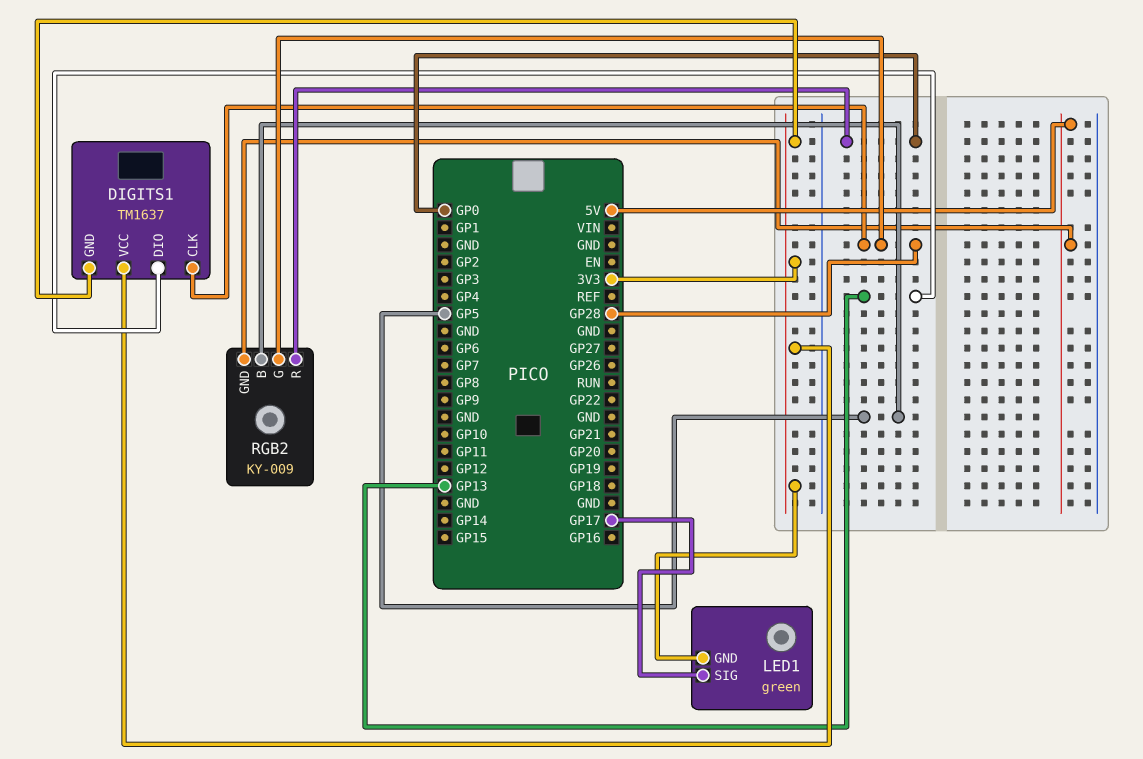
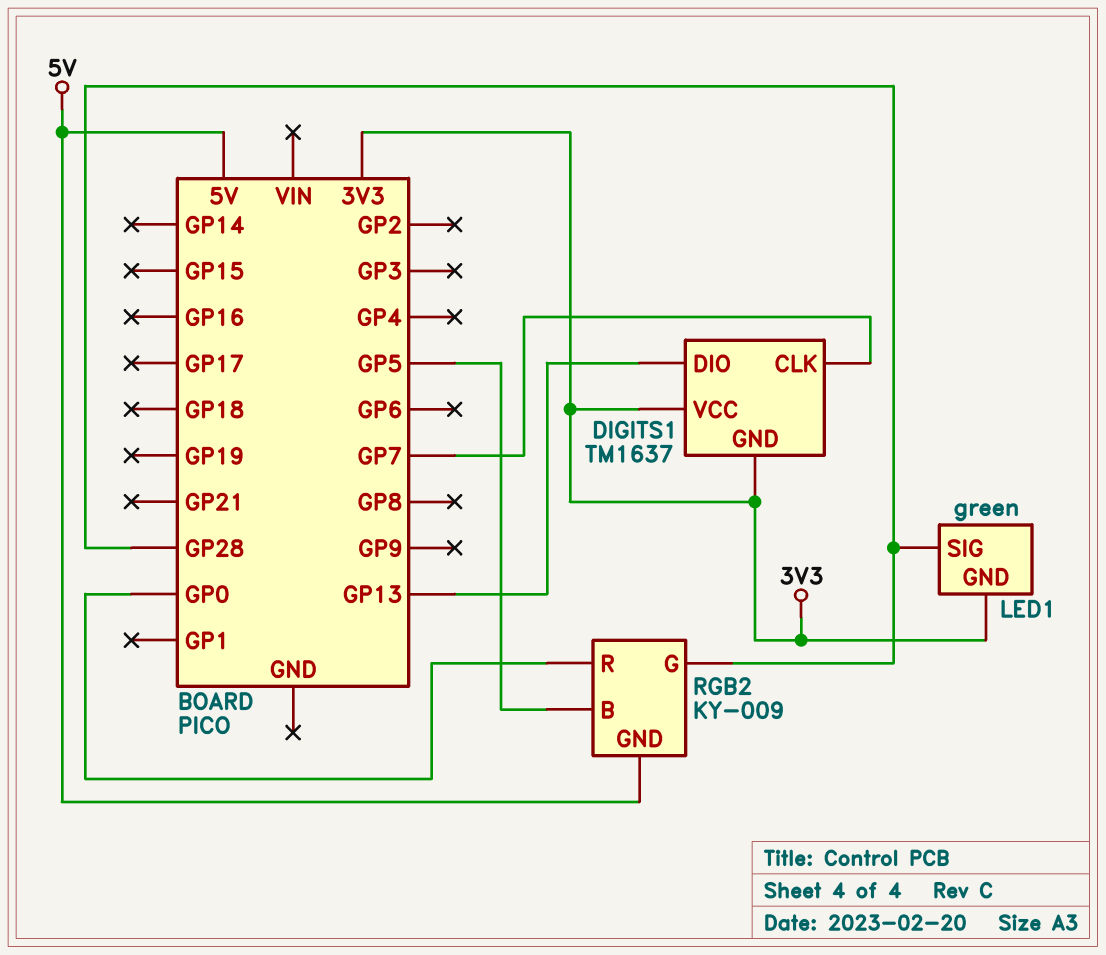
DIGITS1 pin CLK: GP28 -> GP7
LED1 pin SIG: GP17 -> GP28

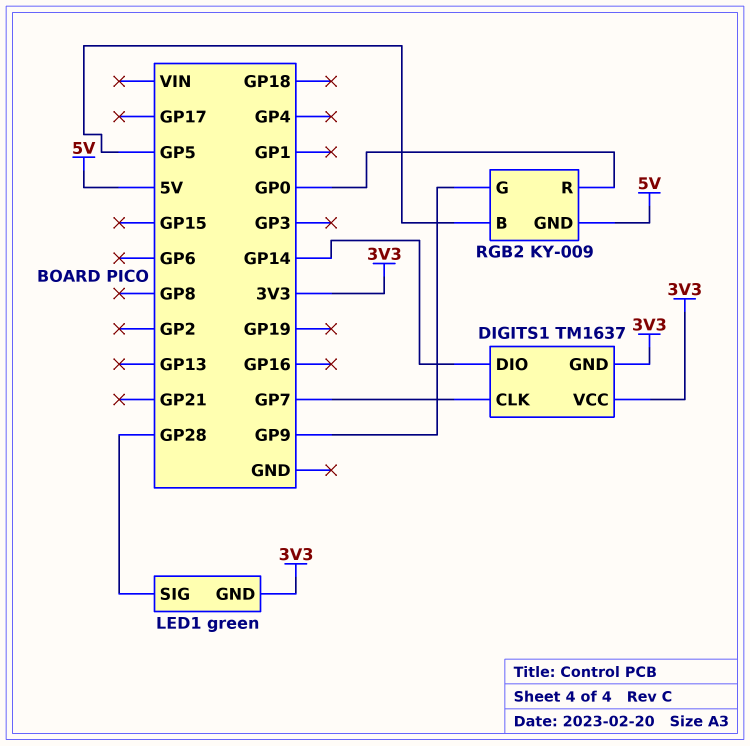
DIGITS1 pin DIO: GP13 -> GP14
RGB2 pin G: GP28 -> GP9

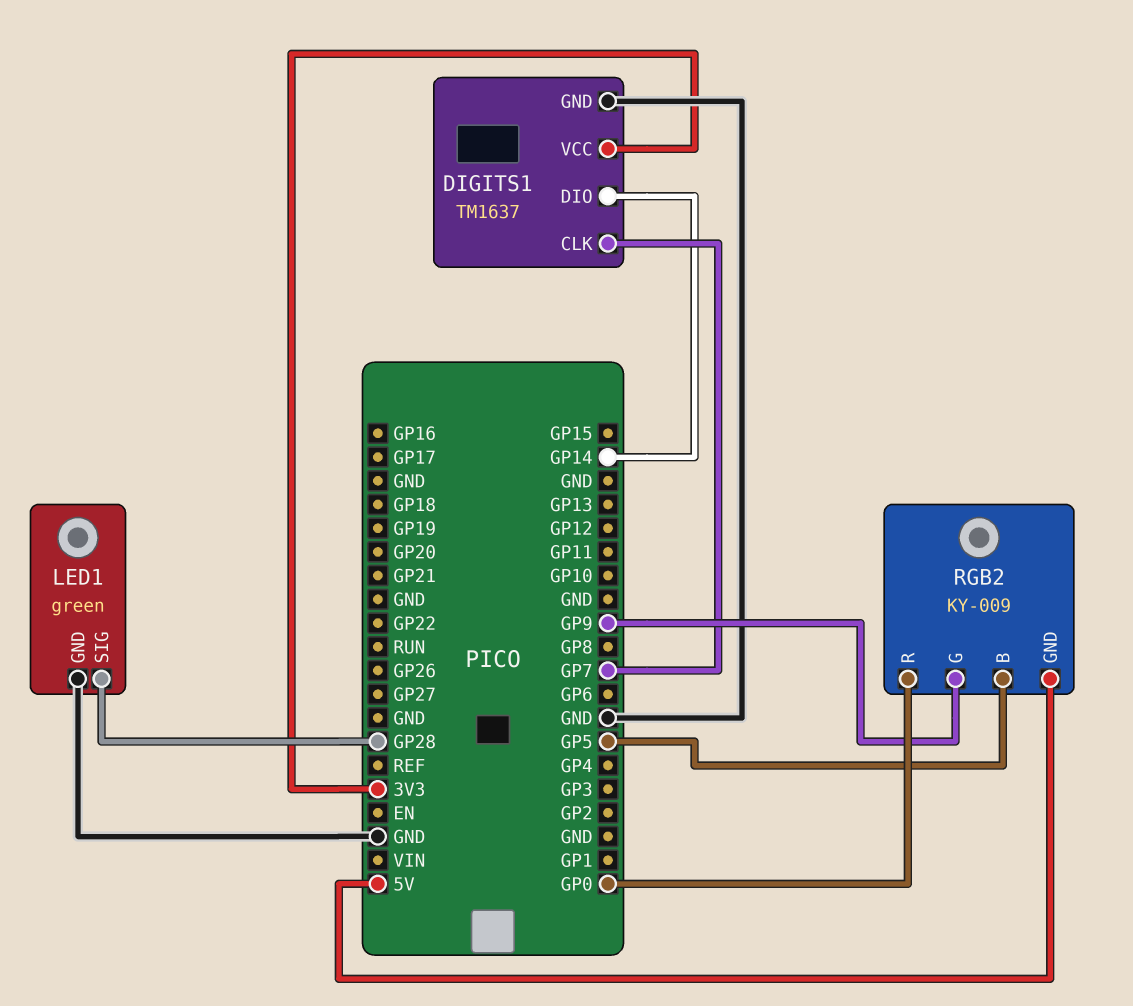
DIGITS1 pin GND: 3V3 -> GND
LED1 pin GND: 3V3 -> GND

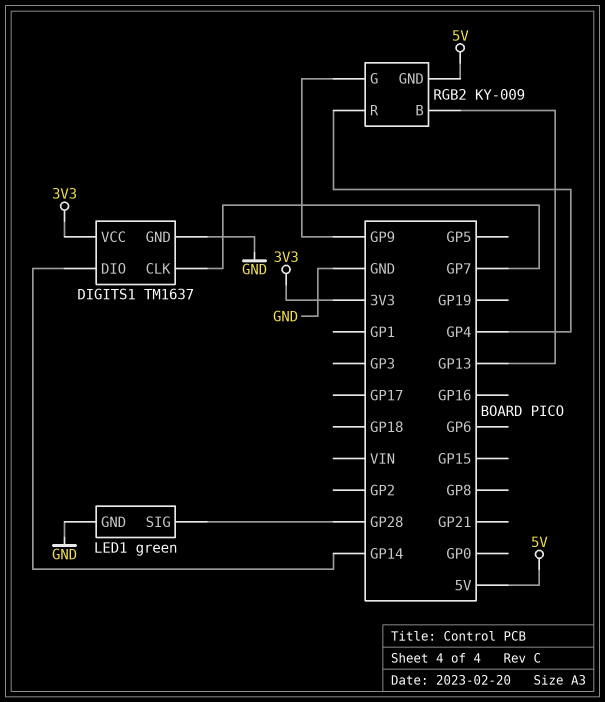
RGB2 pin B: GP5 -> GP13
RGB2 pin R: GP0 -> GP4

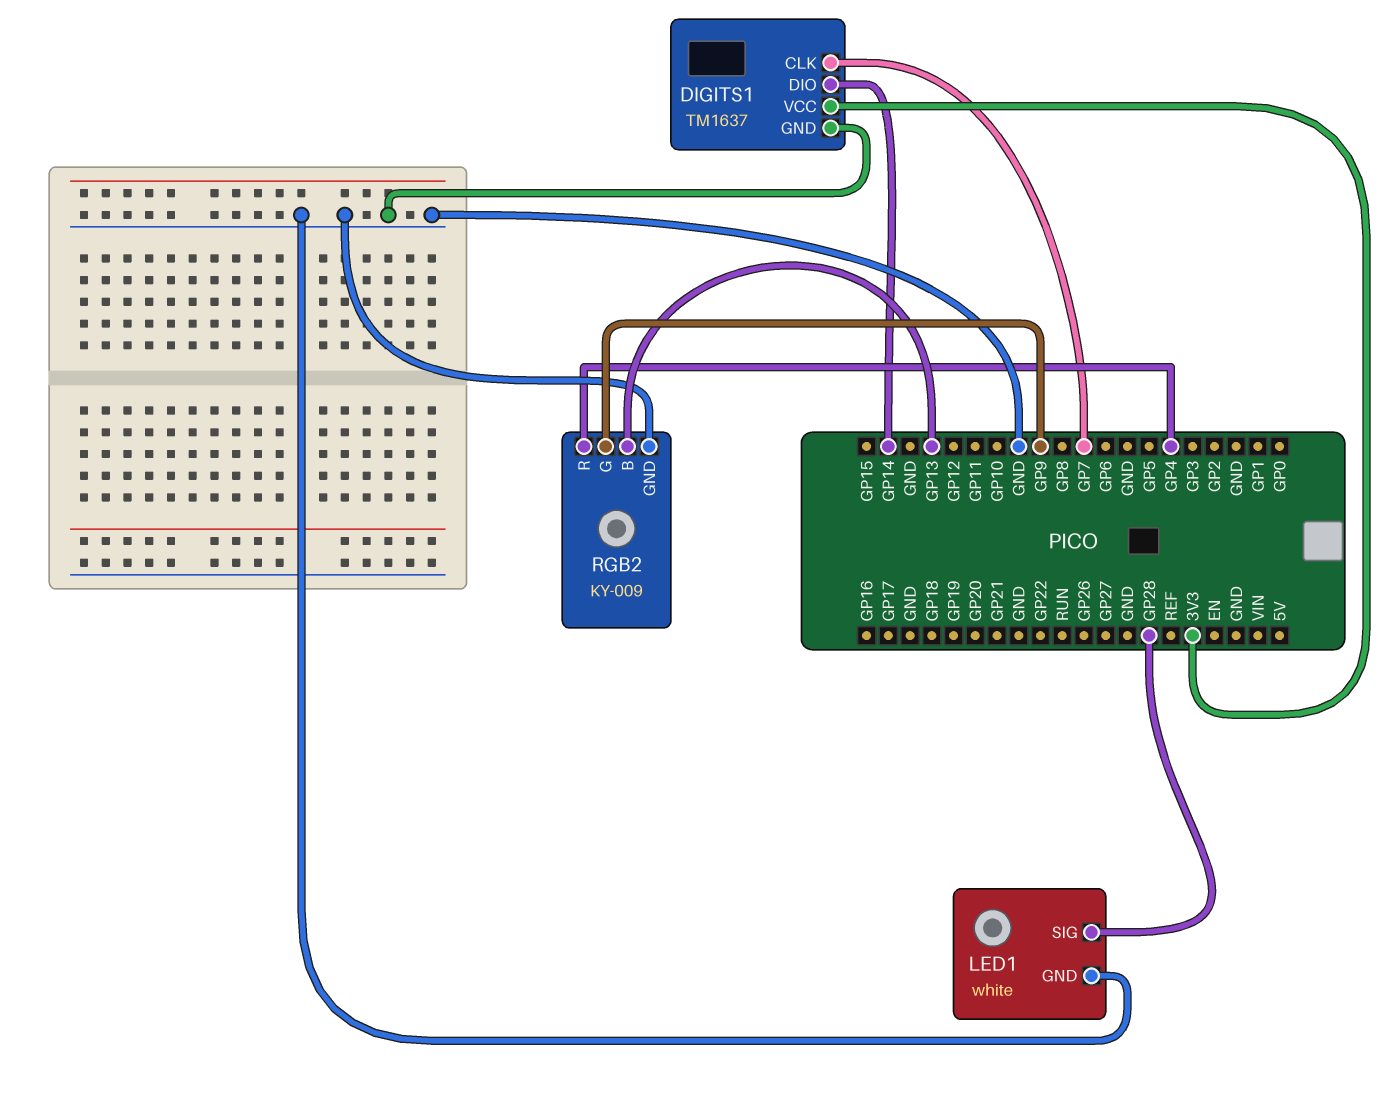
LED1: green -> white
RGB2 pin GND: 5V -> GND

